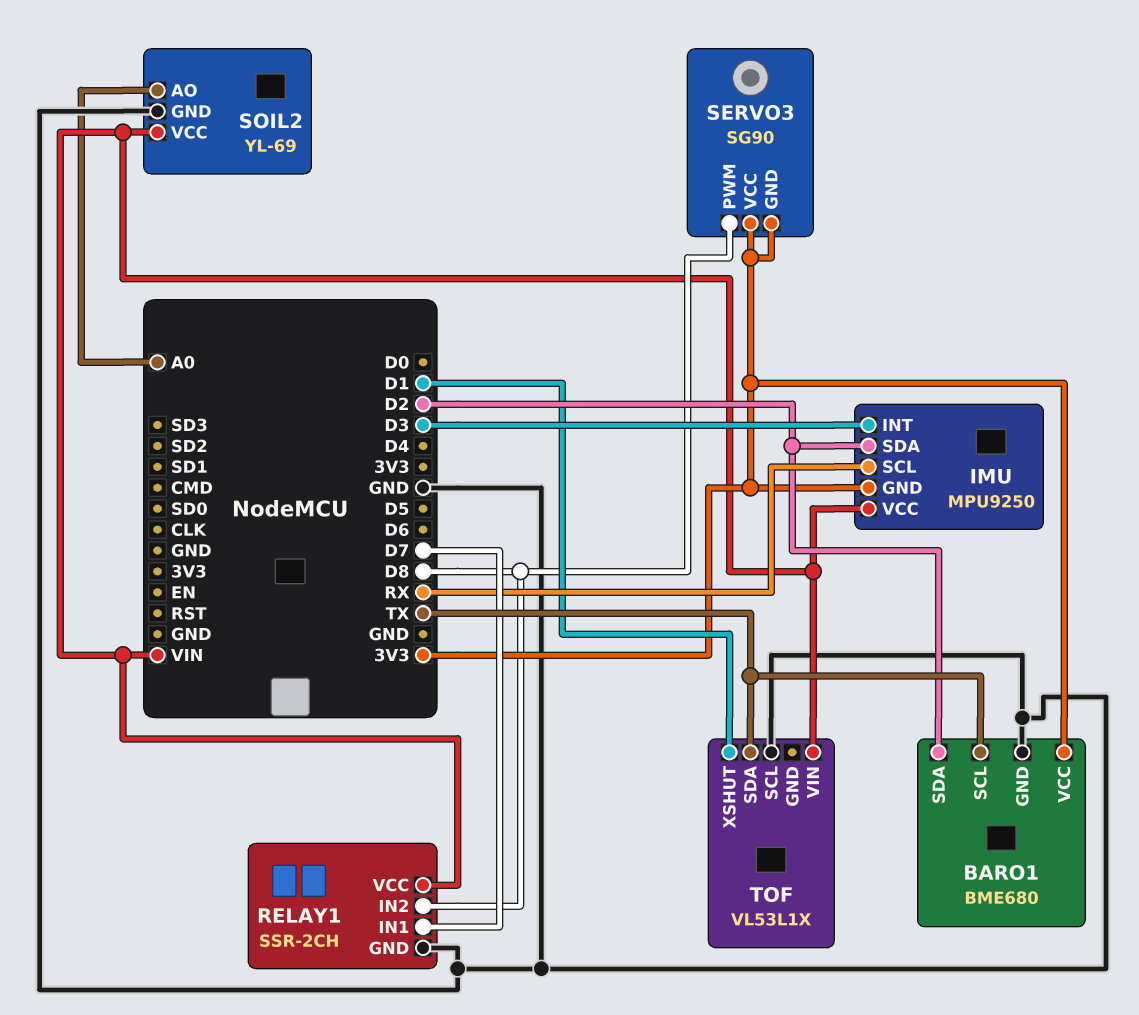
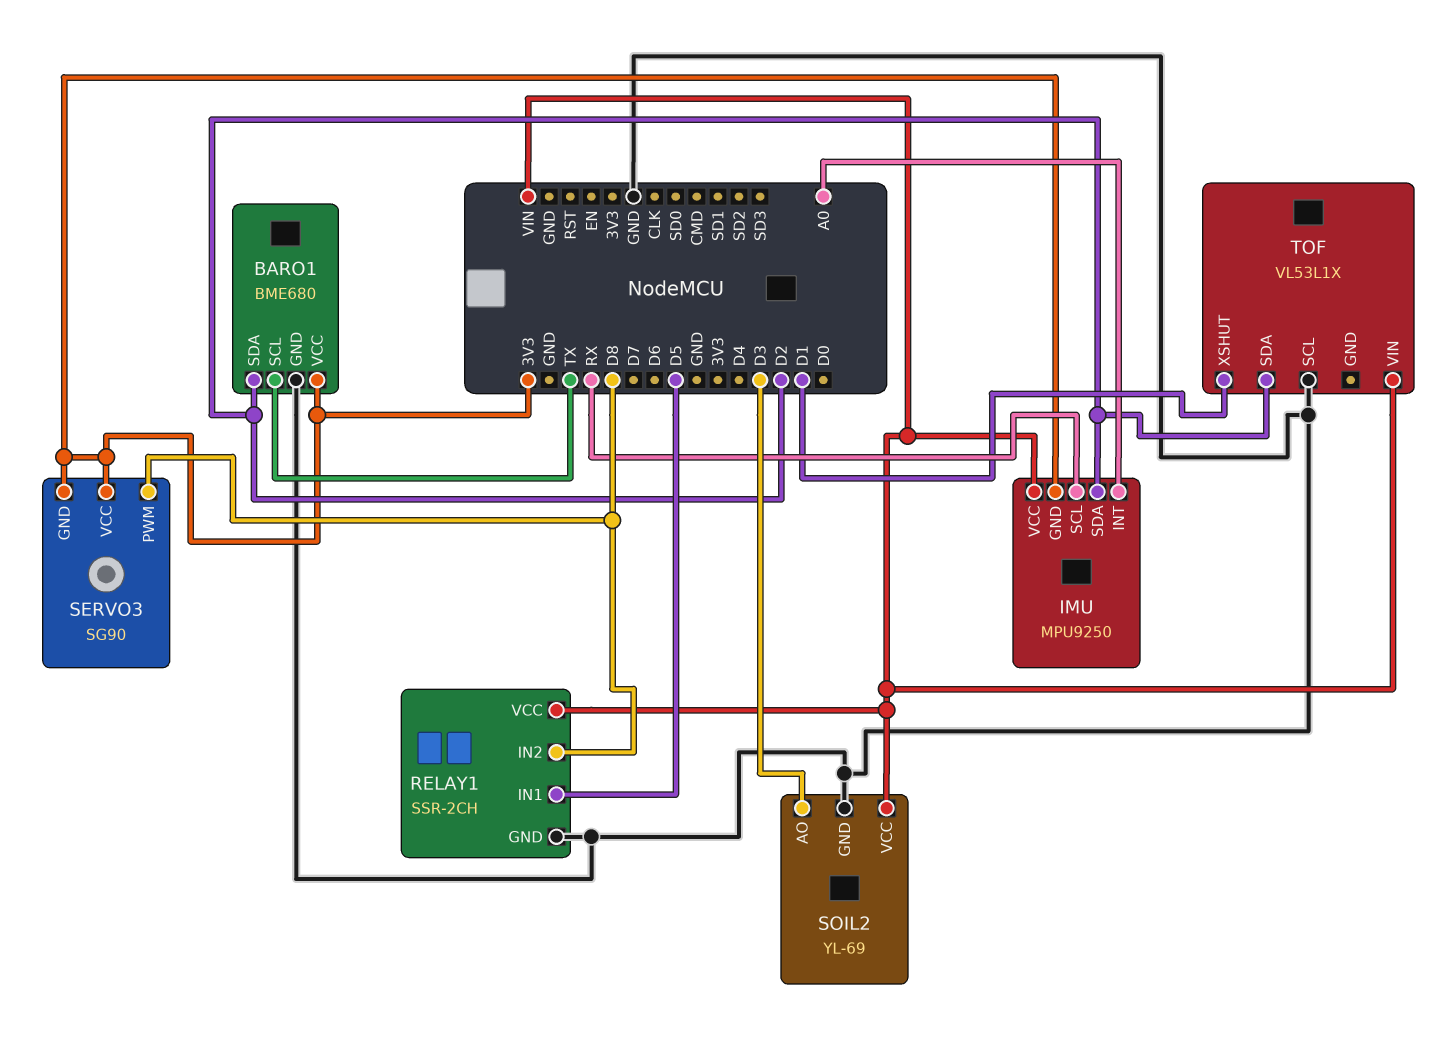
IMU pin INT: D3 -> A0
RELAY1 pin IN1: D7 -> D5
SOIL2 pin AO: A0 -> D3
TOF pin SDA: TX -> D2

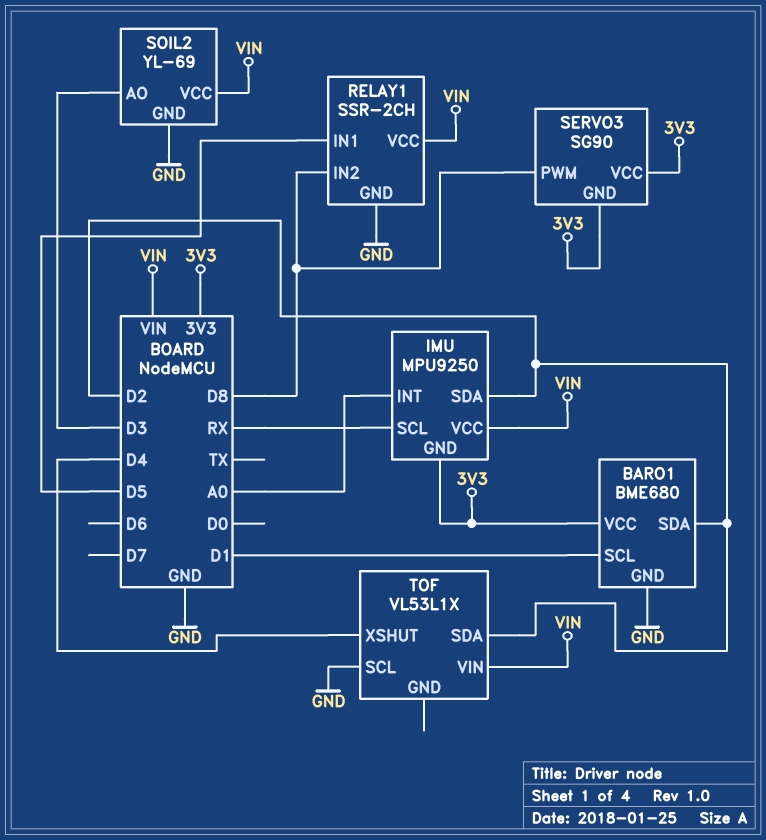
BARO1 pin SCL: TX -> D1
TOF pin XSHUT: D1 -> D4

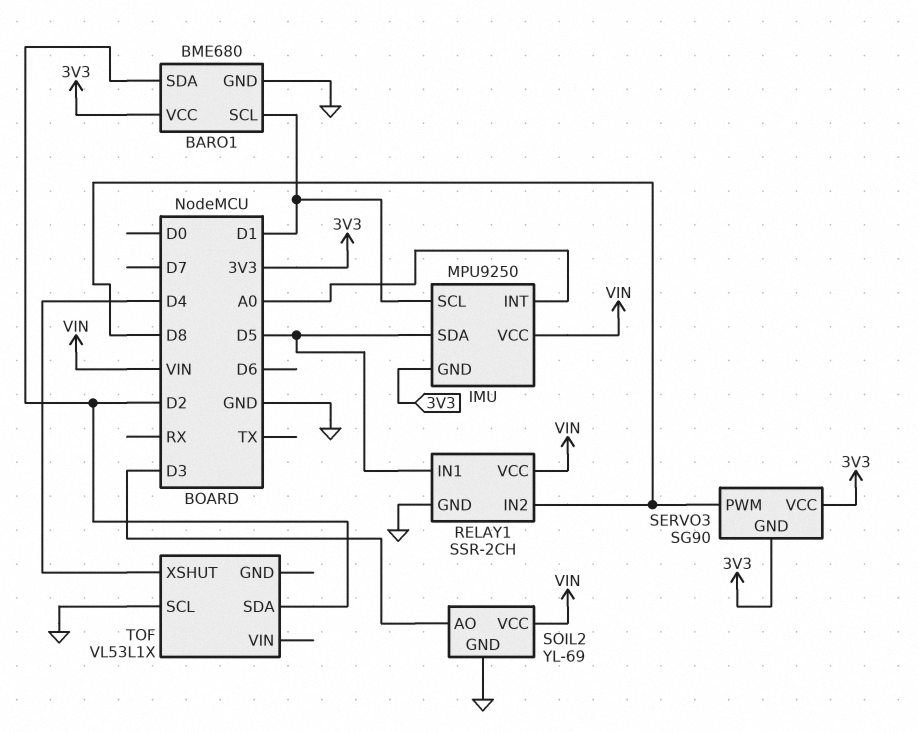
IMU pin SCL: RX -> D1
IMU pin SDA: D2 -> D5
TOF pin VIN: VIN -> none

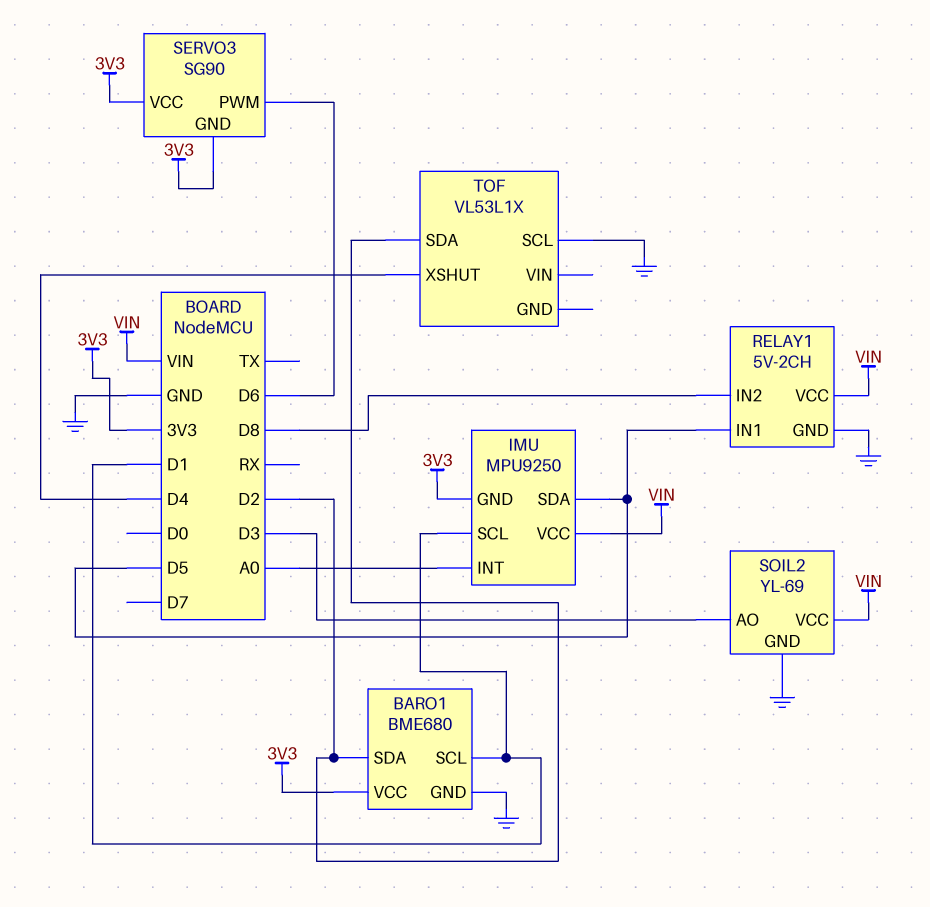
RELAY1: SSR-2CH -> 5V-2CH
SERVO3 pin PWM: D8 -> D6

